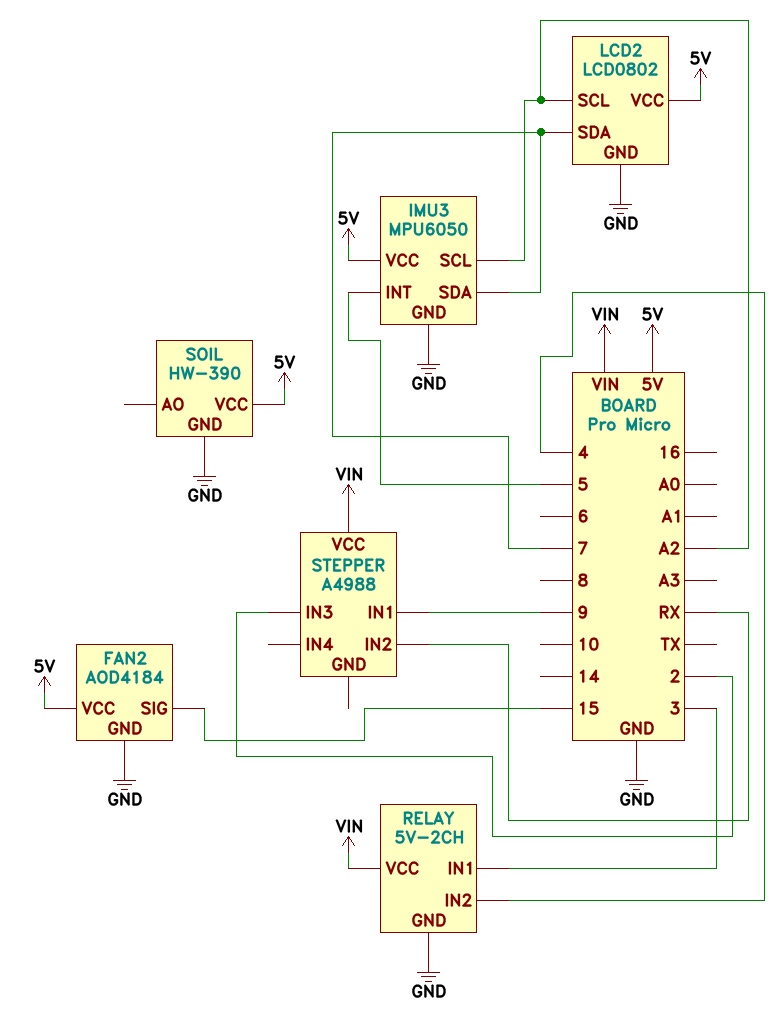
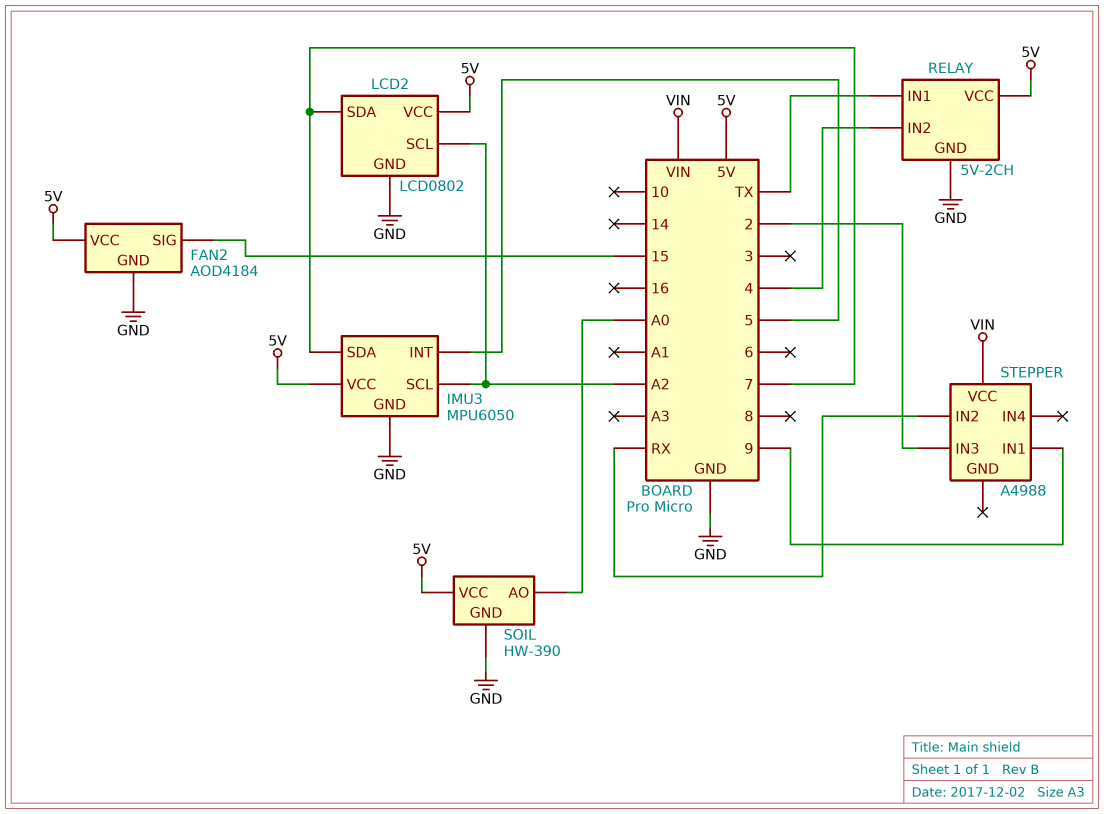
RELAY pin IN1: 3 -> TX
RELAY pin VCC: VIN -> 5V
SOIL pin AO: none -> A0

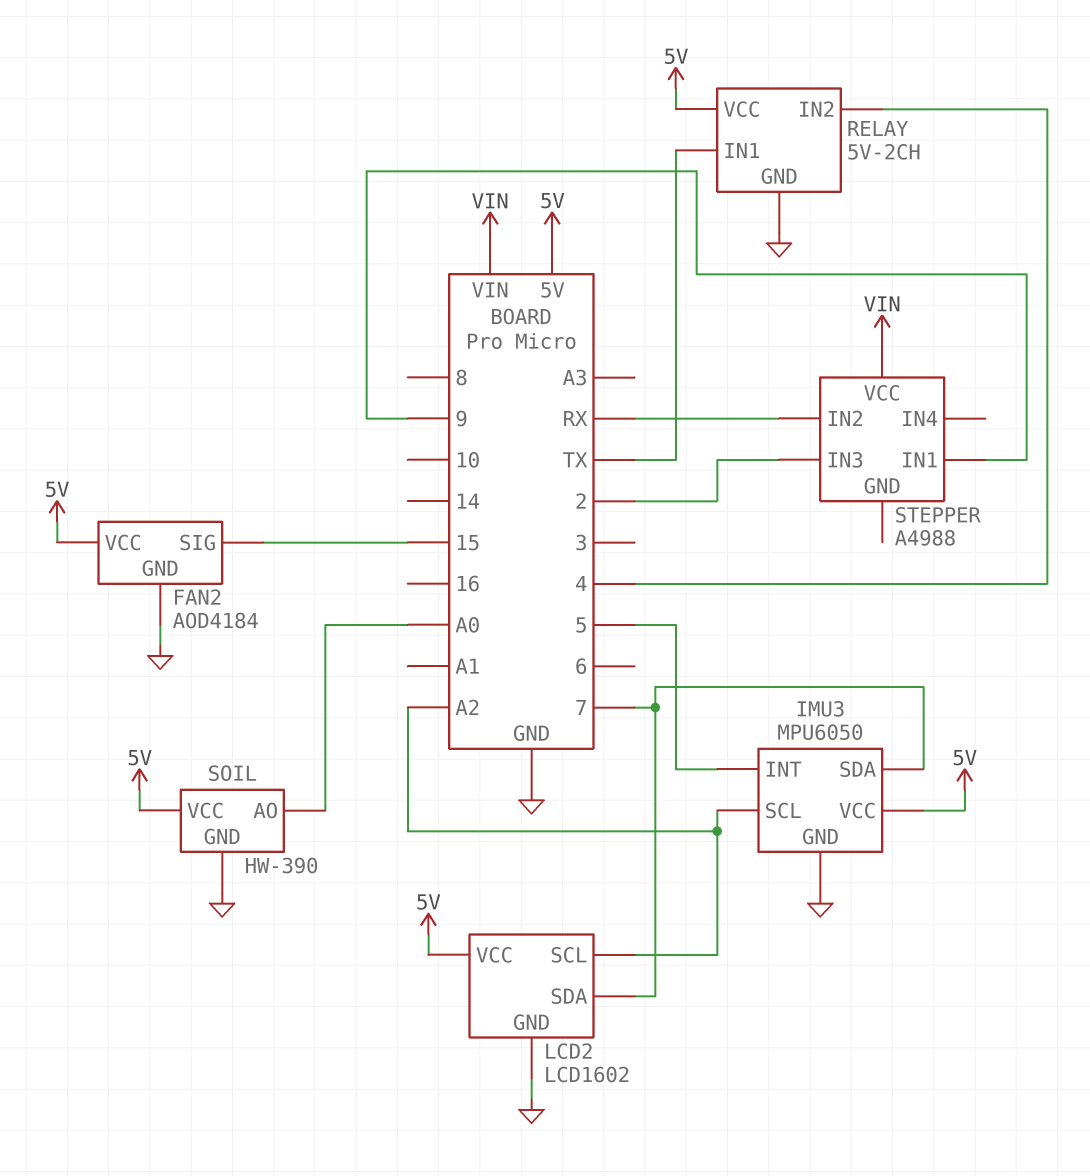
LCD2: LCD0802 -> LCD1602

